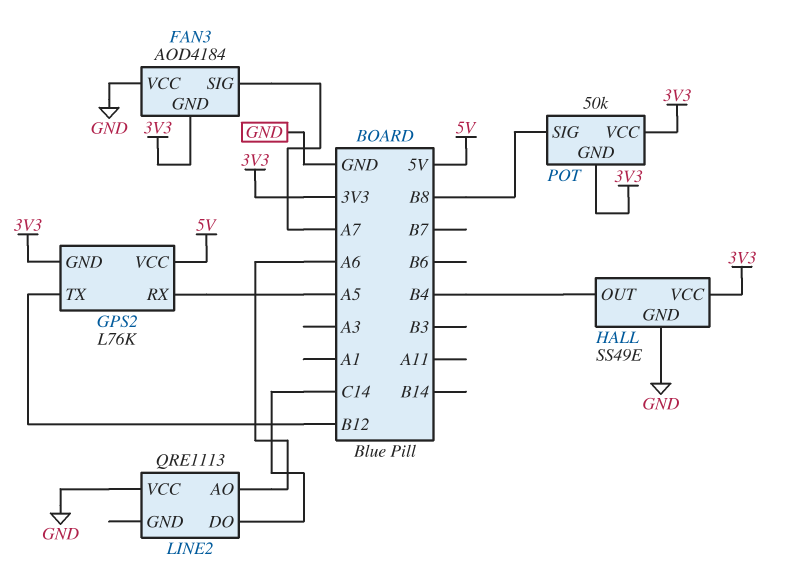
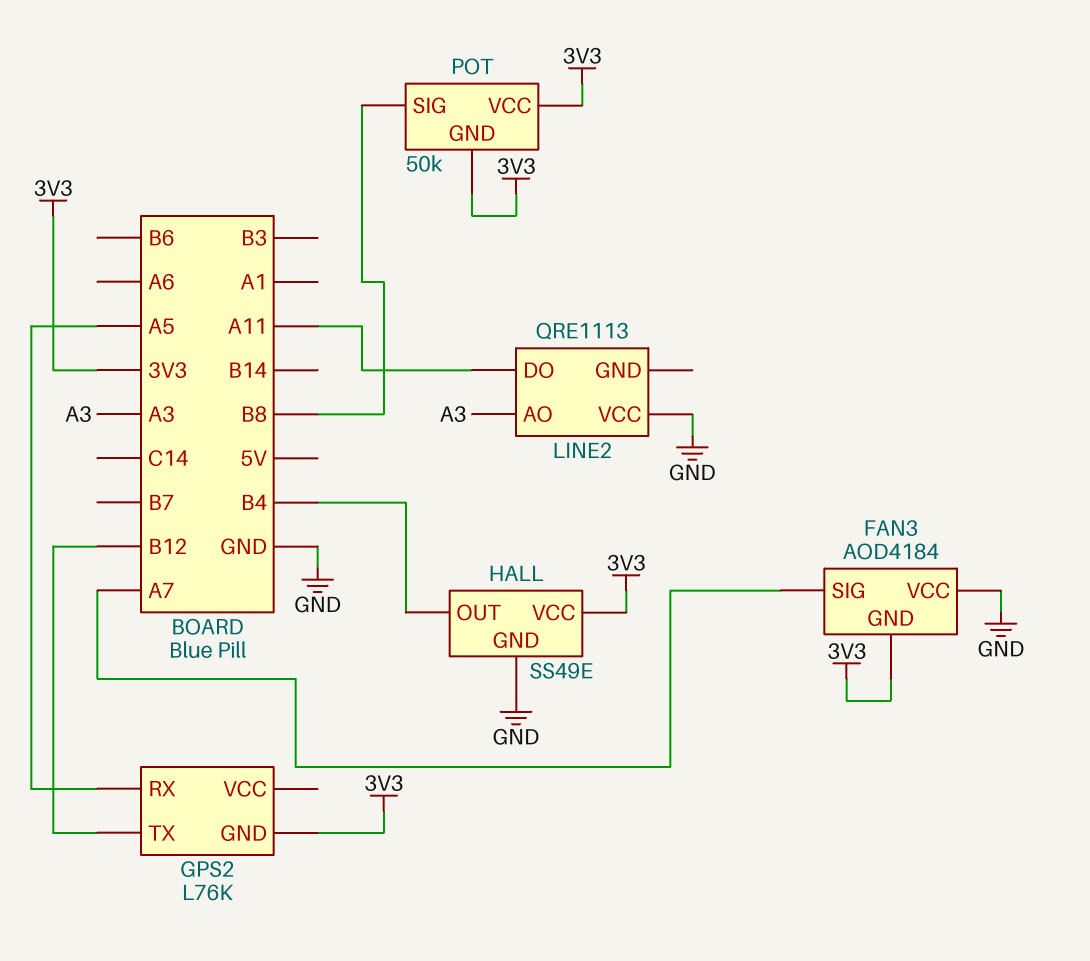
GPS2 pin VCC: 5V -> none
LINE2 pin AO: A6 -> A3
LINE2 pin DO: C14 -> A11

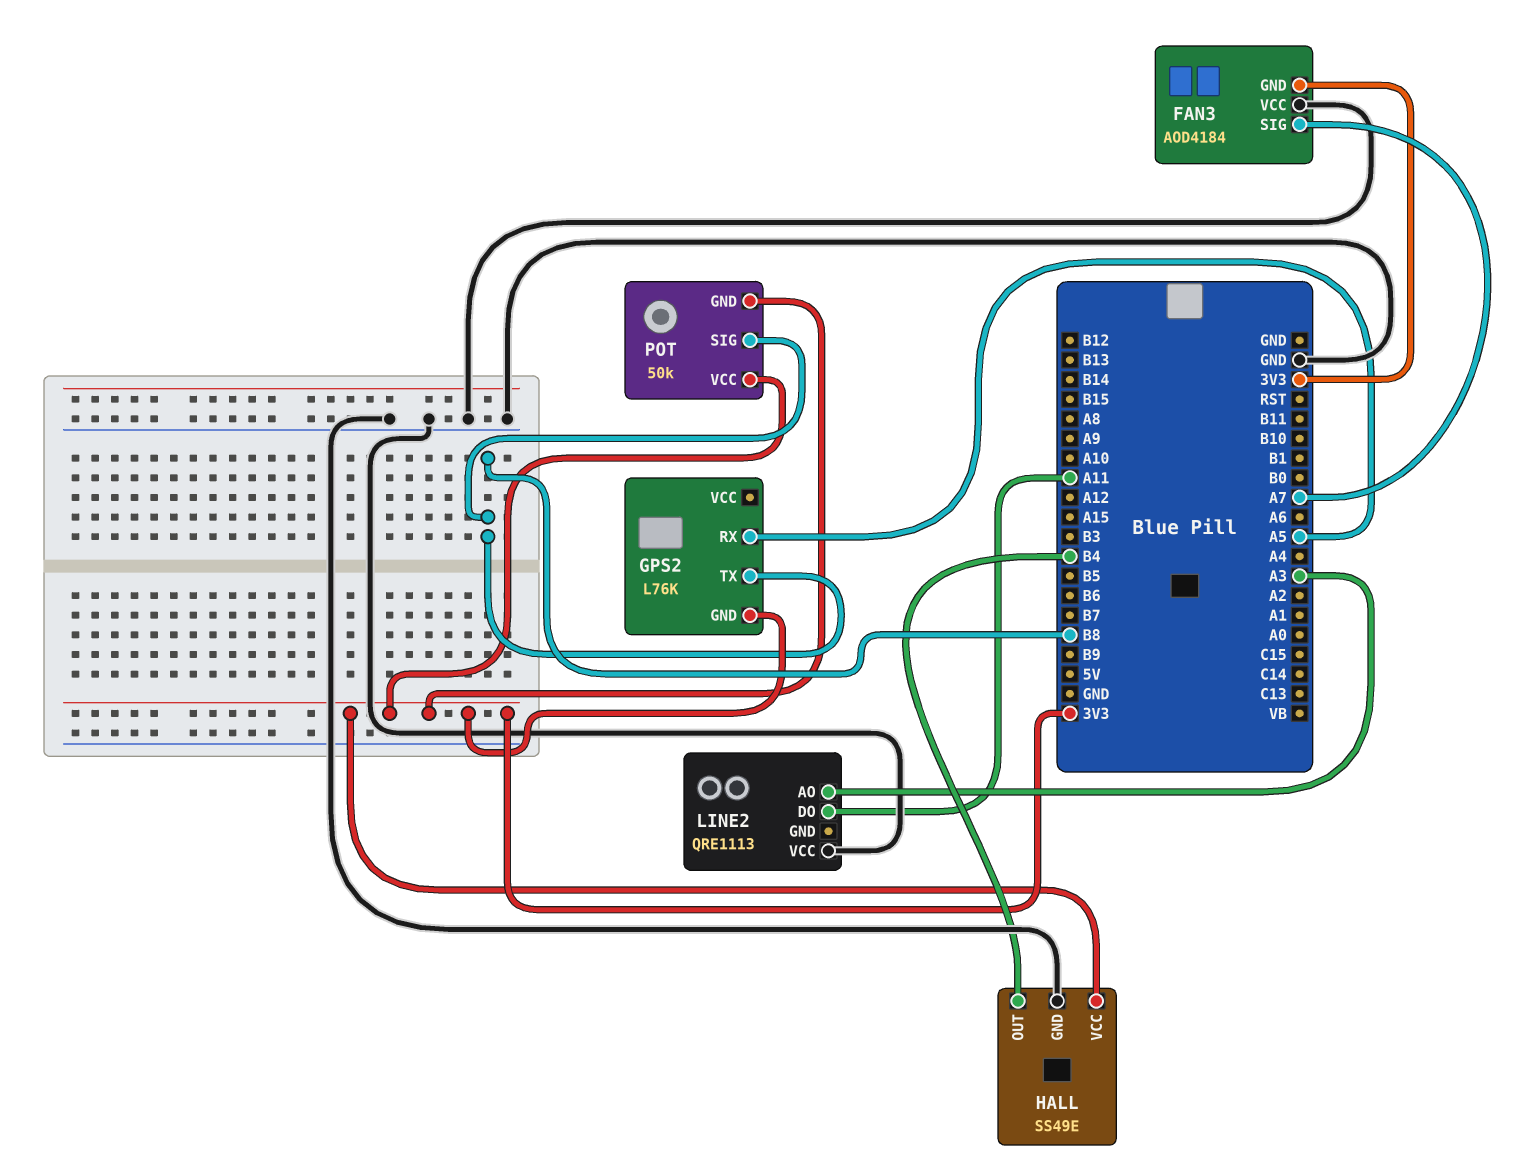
GPS2 pin TX: B12 -> B8

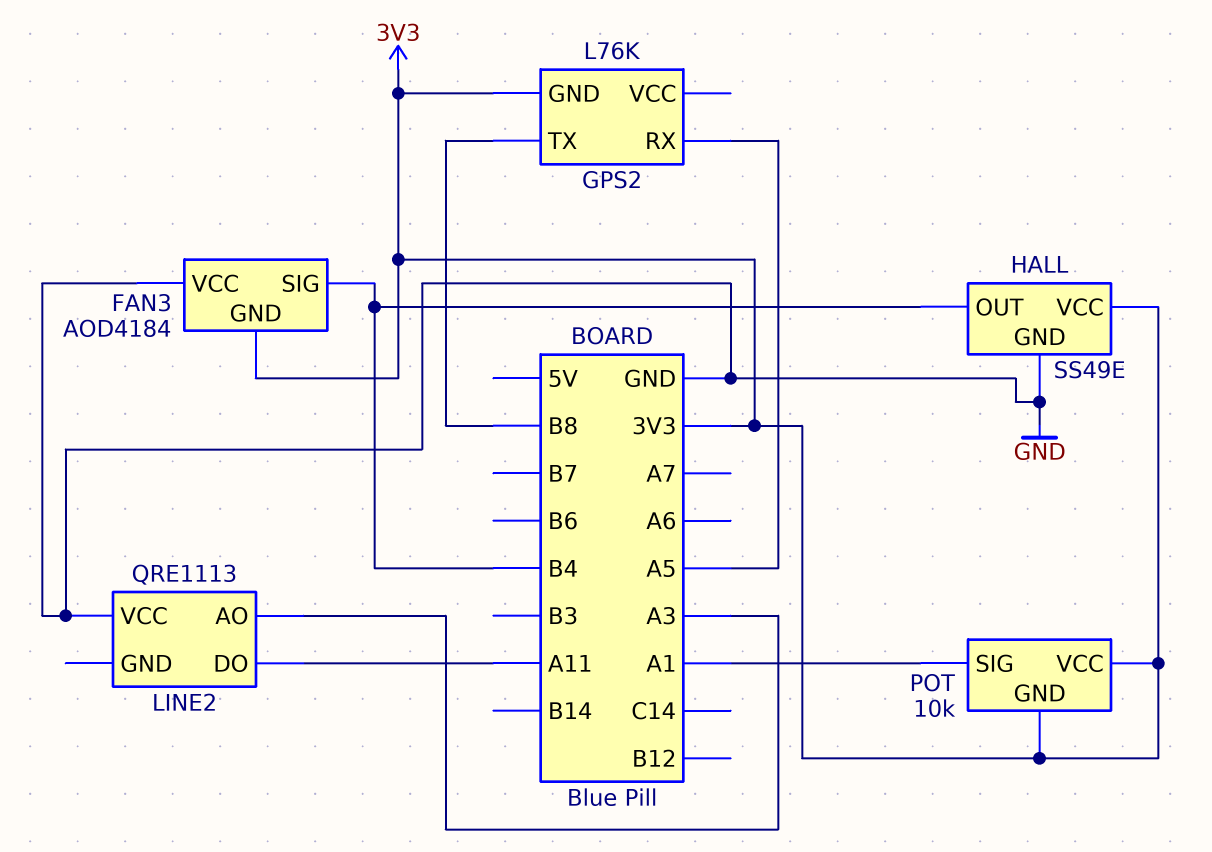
FAN3 pin SIG: A7 -> B4
POT: 50k -> 10k
POT pin SIG: B8 -> A1

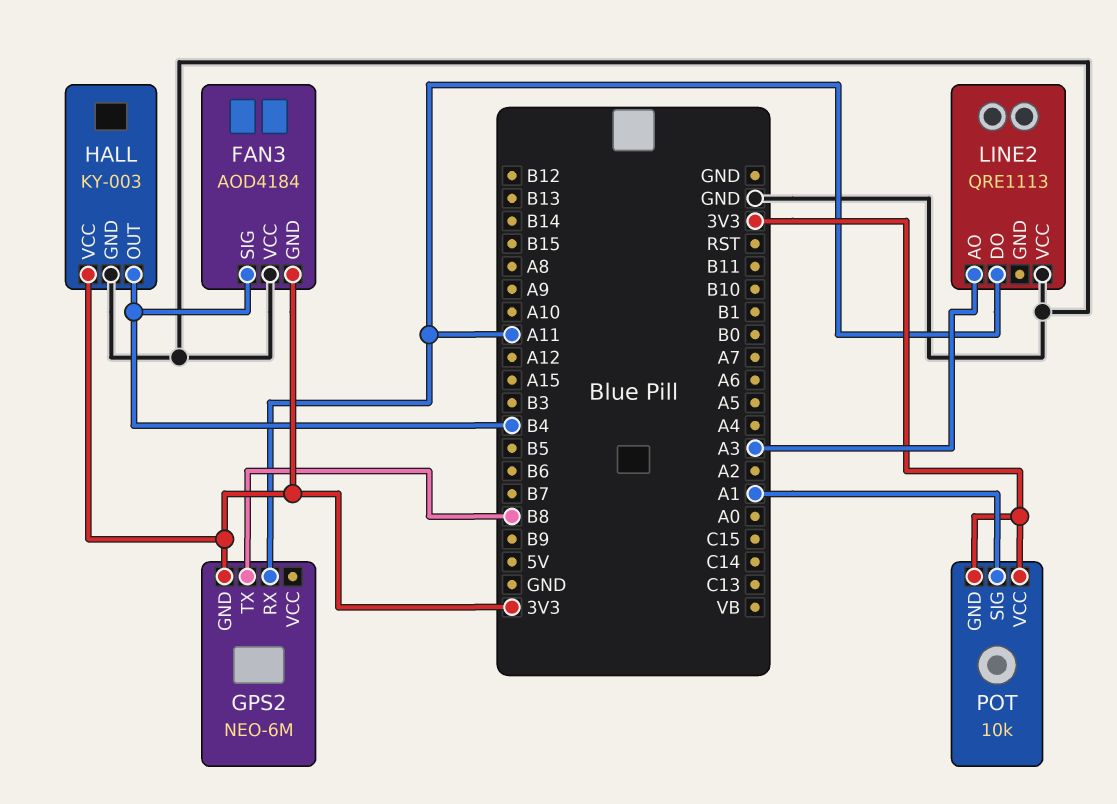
GPS2: L76K -> NEO-6M
GPS2 pin RX: A5 -> A11
HALL: SS49E -> KY-003

